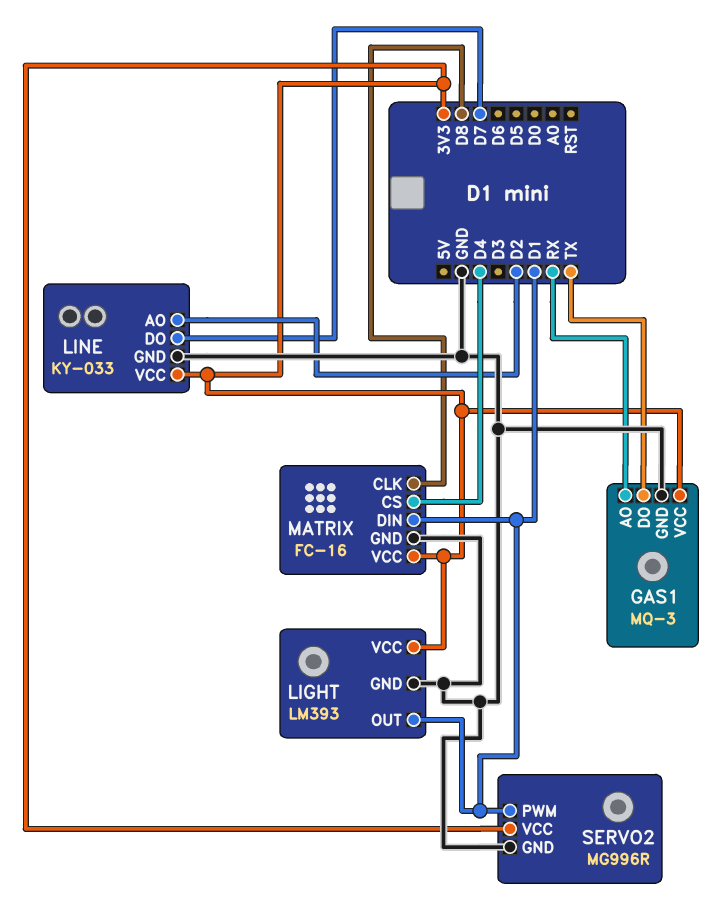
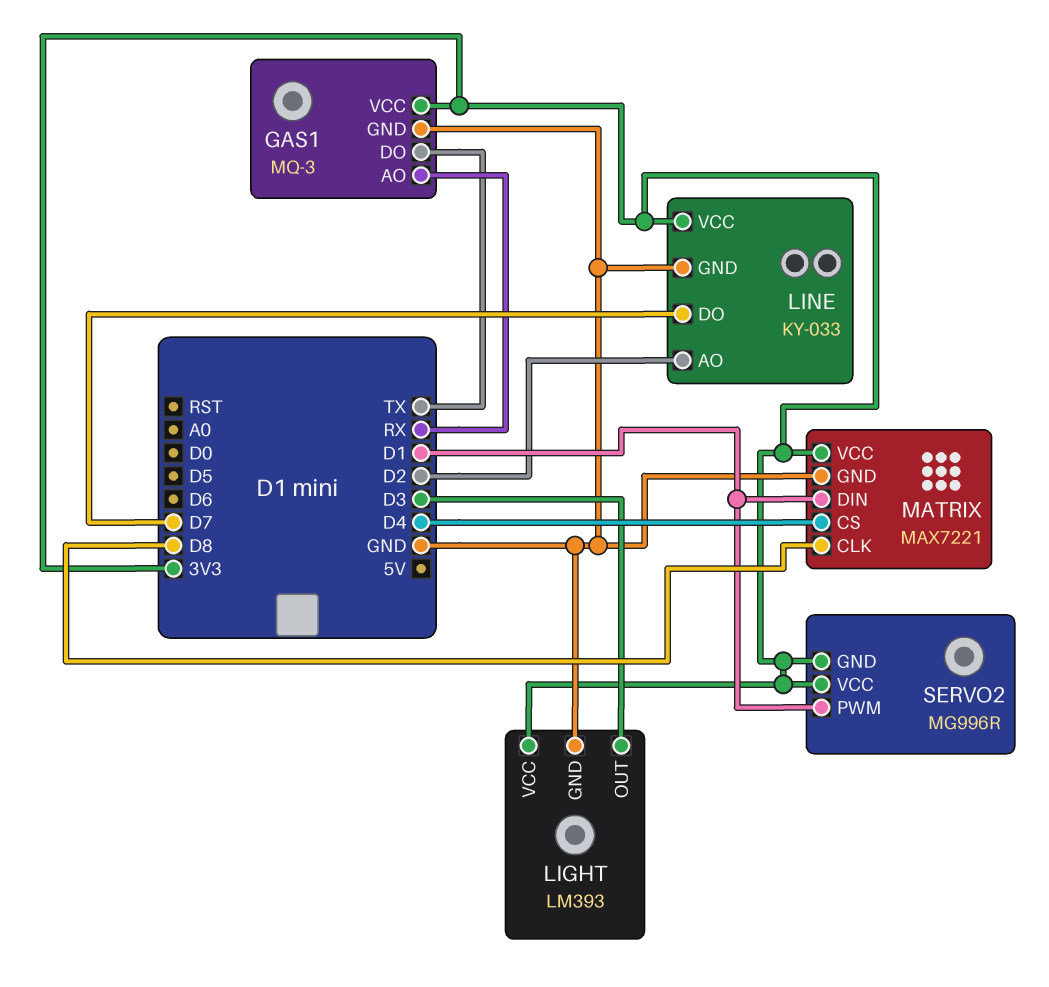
LIGHT pin OUT: D1 -> D3
MATRIX: FC-16 -> MAX7221
SERVO2 pin GND: GND -> 3V3

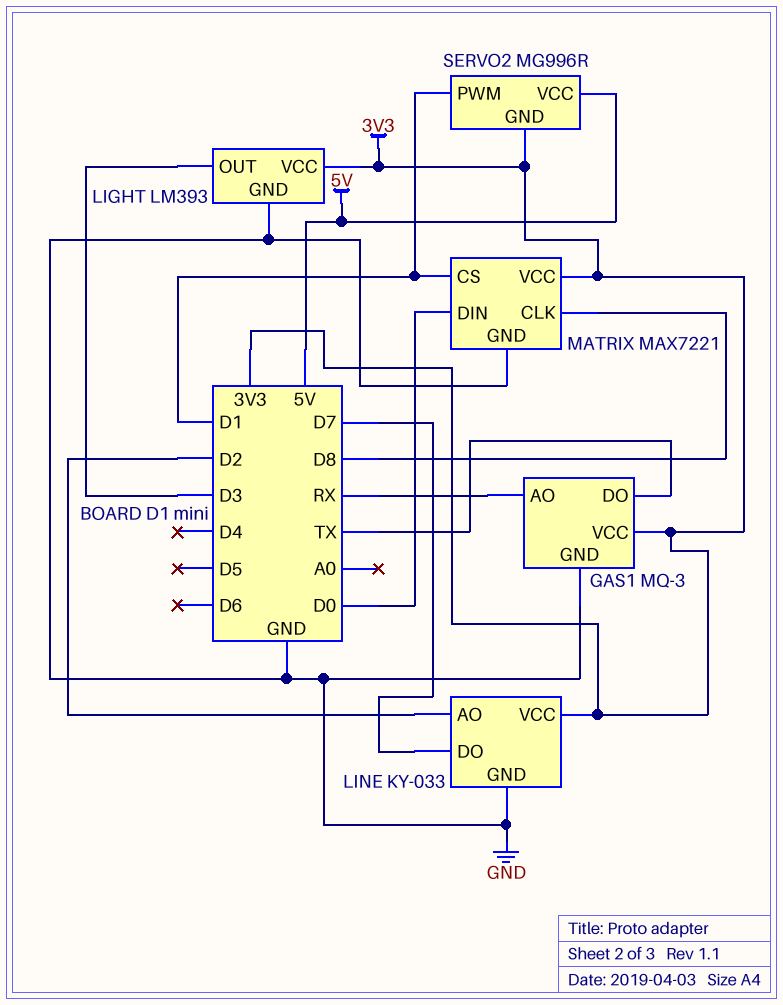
MATRIX pin CS: D4 -> D1
MATRIX pin DIN: D1 -> D0
SERVO2 pin VCC: 3V3 -> 5V

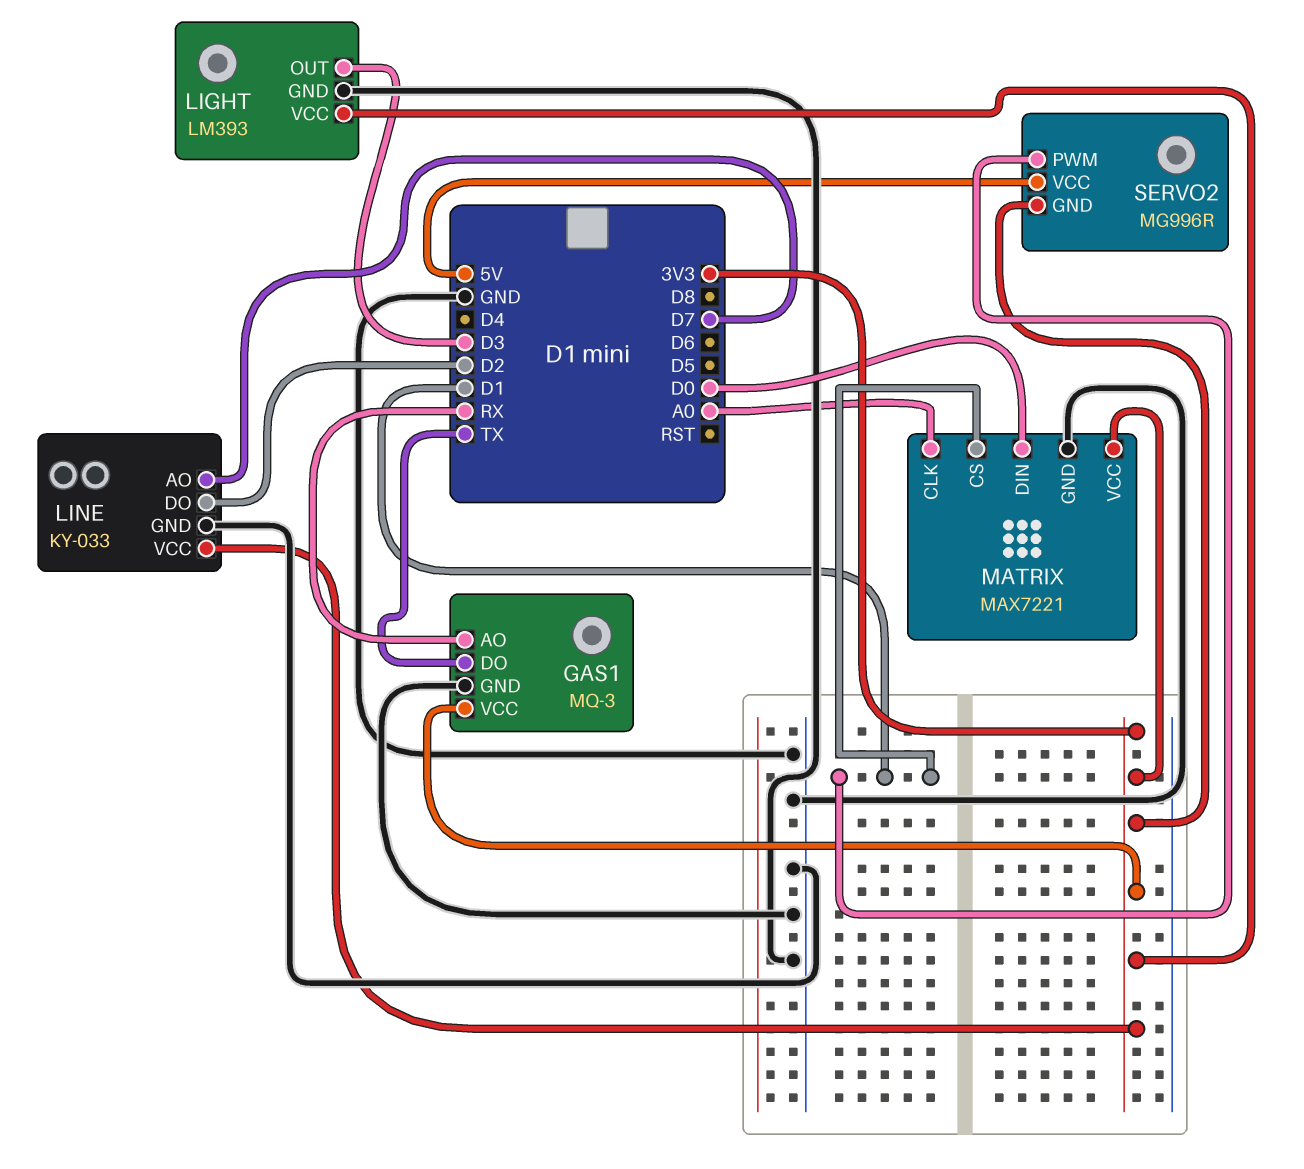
LINE pin AO: D2 -> D7
LINE pin DO: D7 -> D2
MATRIX pin CLK: D8 -> A0

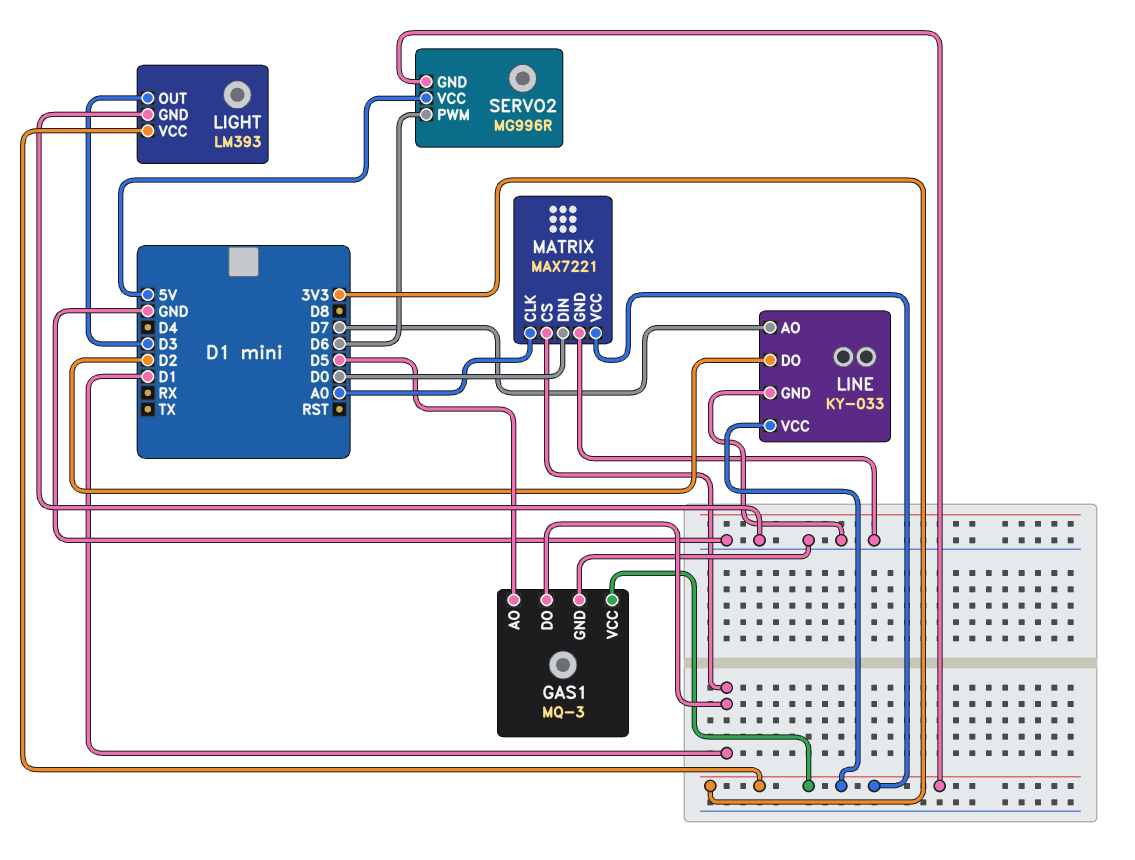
GAS1 pin AO: RX -> D5
GAS1 pin DO: TX -> D1
SERVO2 pin PWM: D1 -> D6

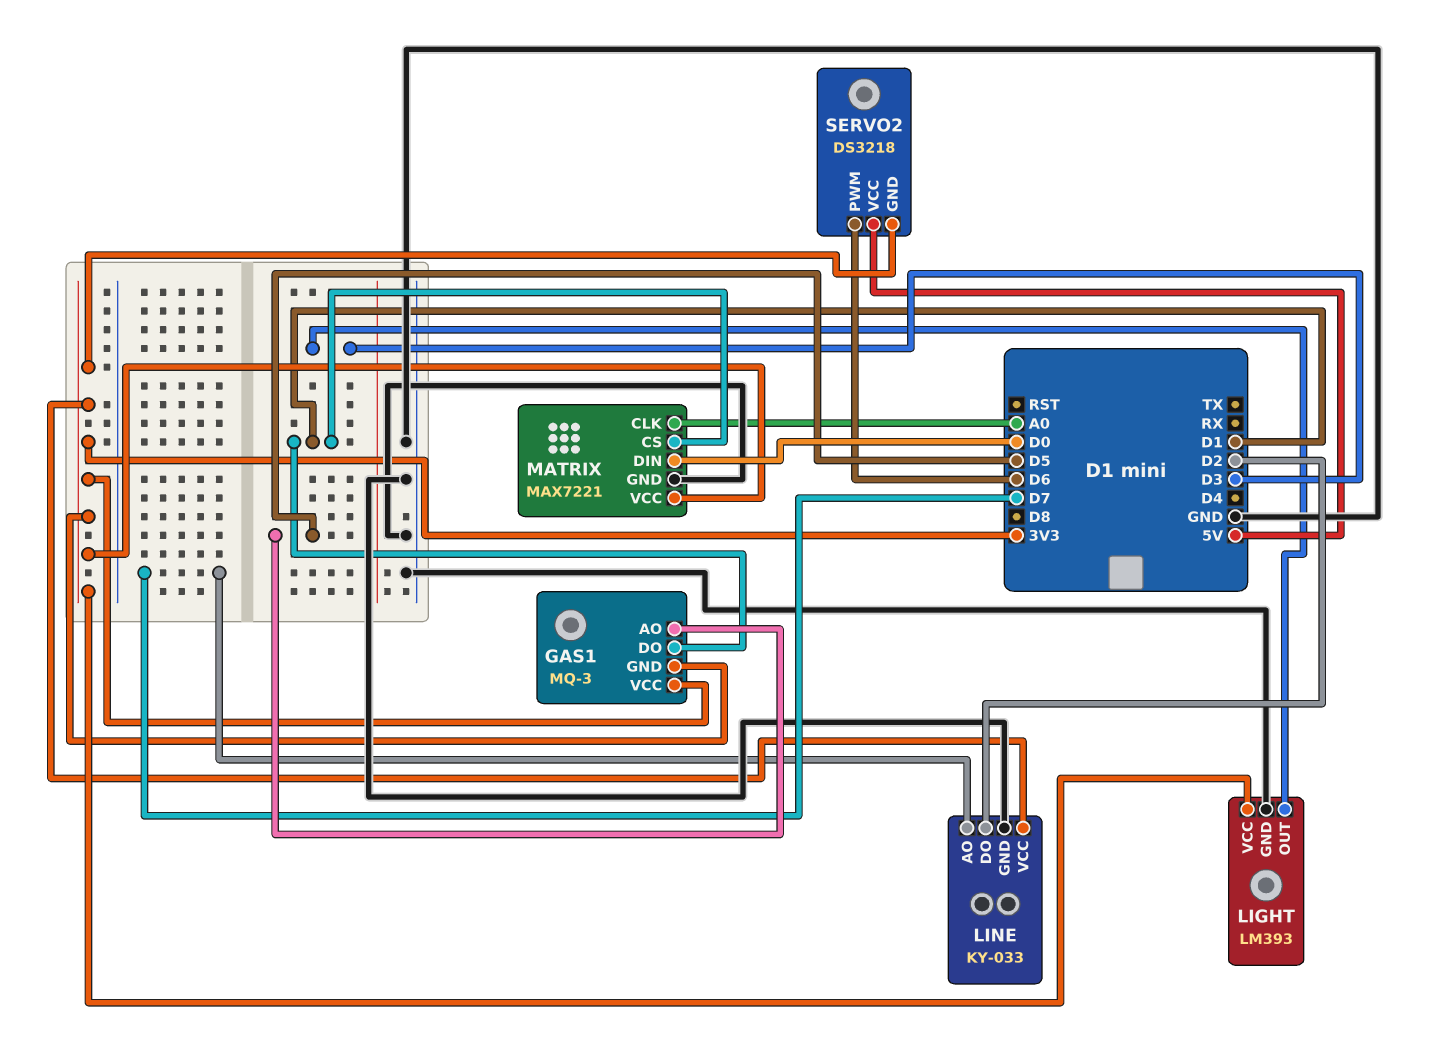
GAS1 pin GND: GND -> 3V3
SERVO2: MG996R -> DS3218

